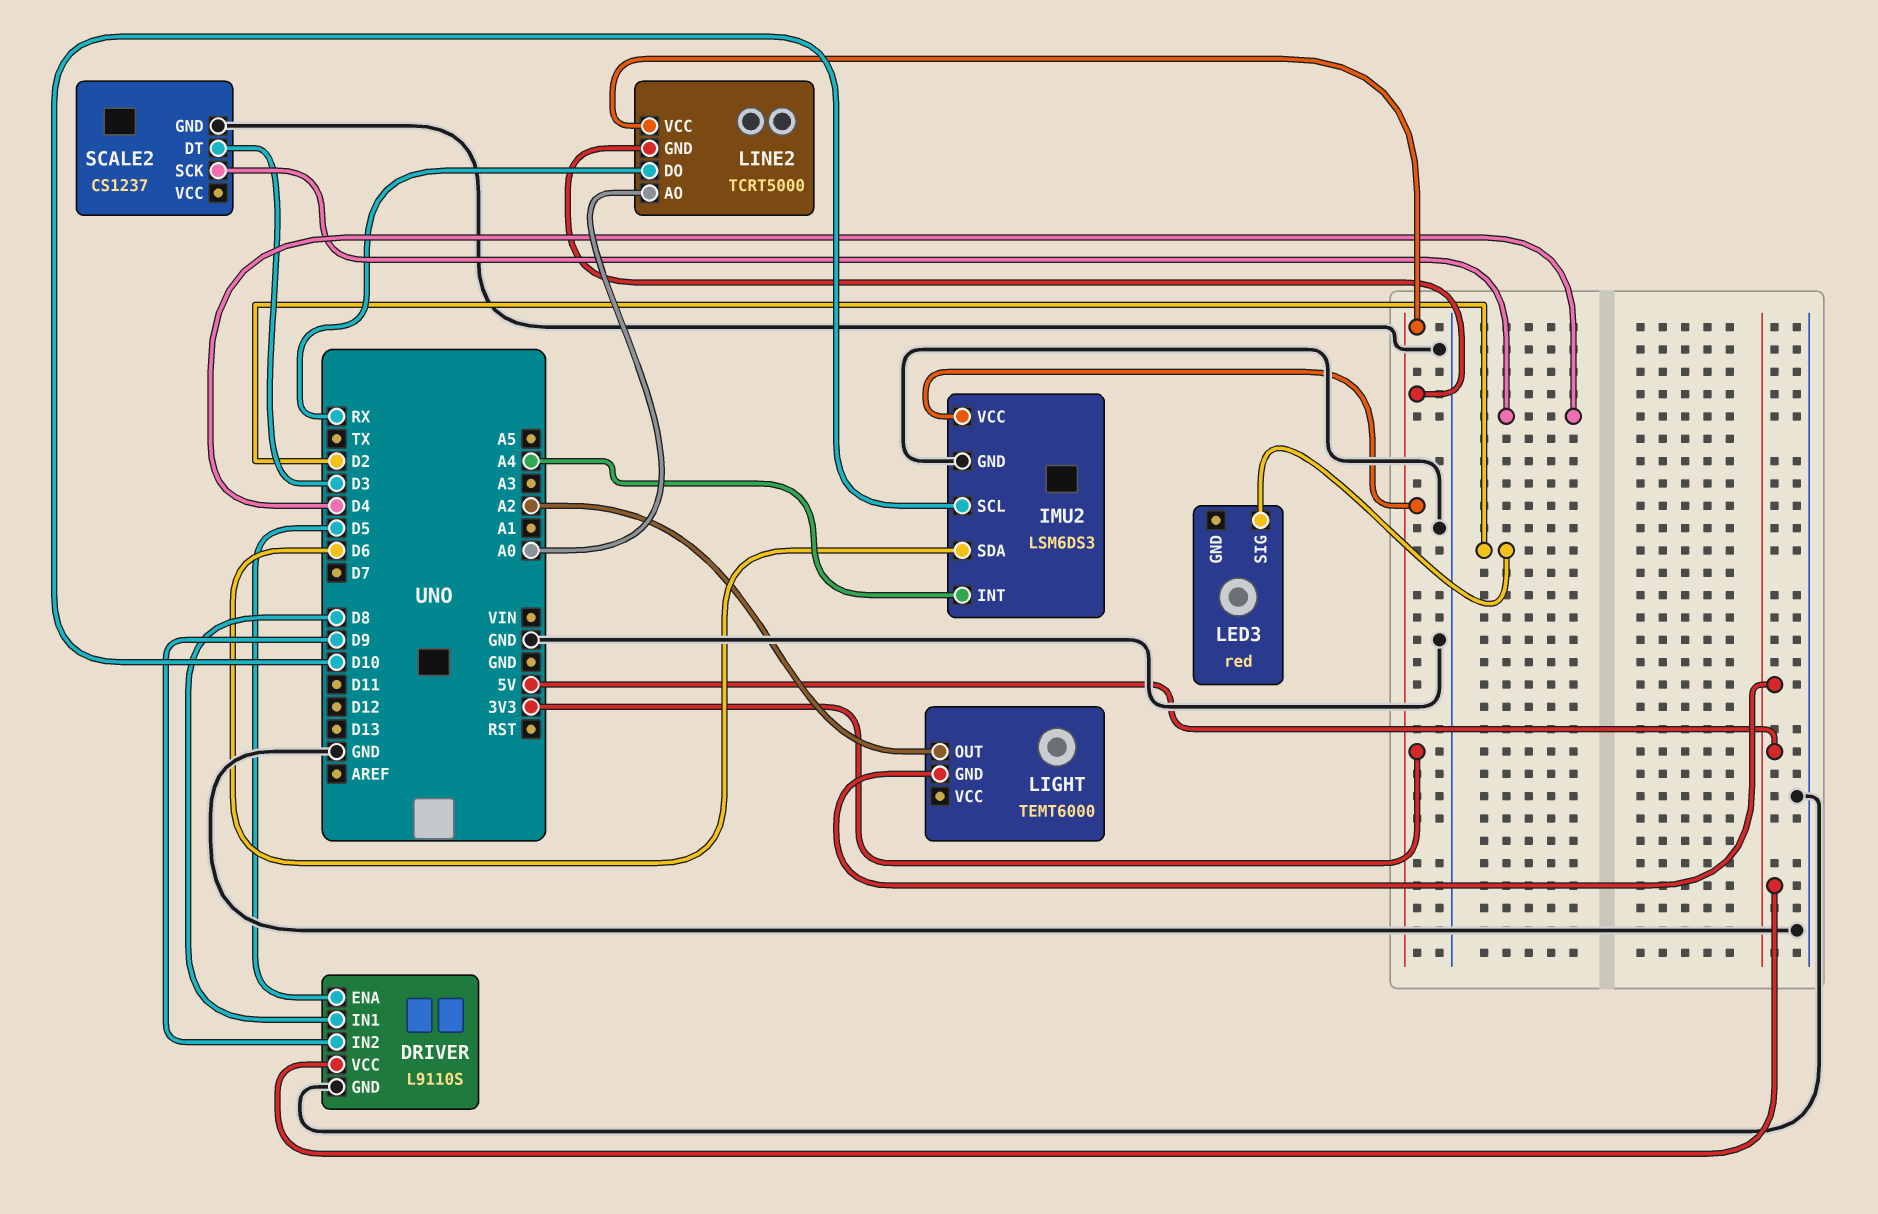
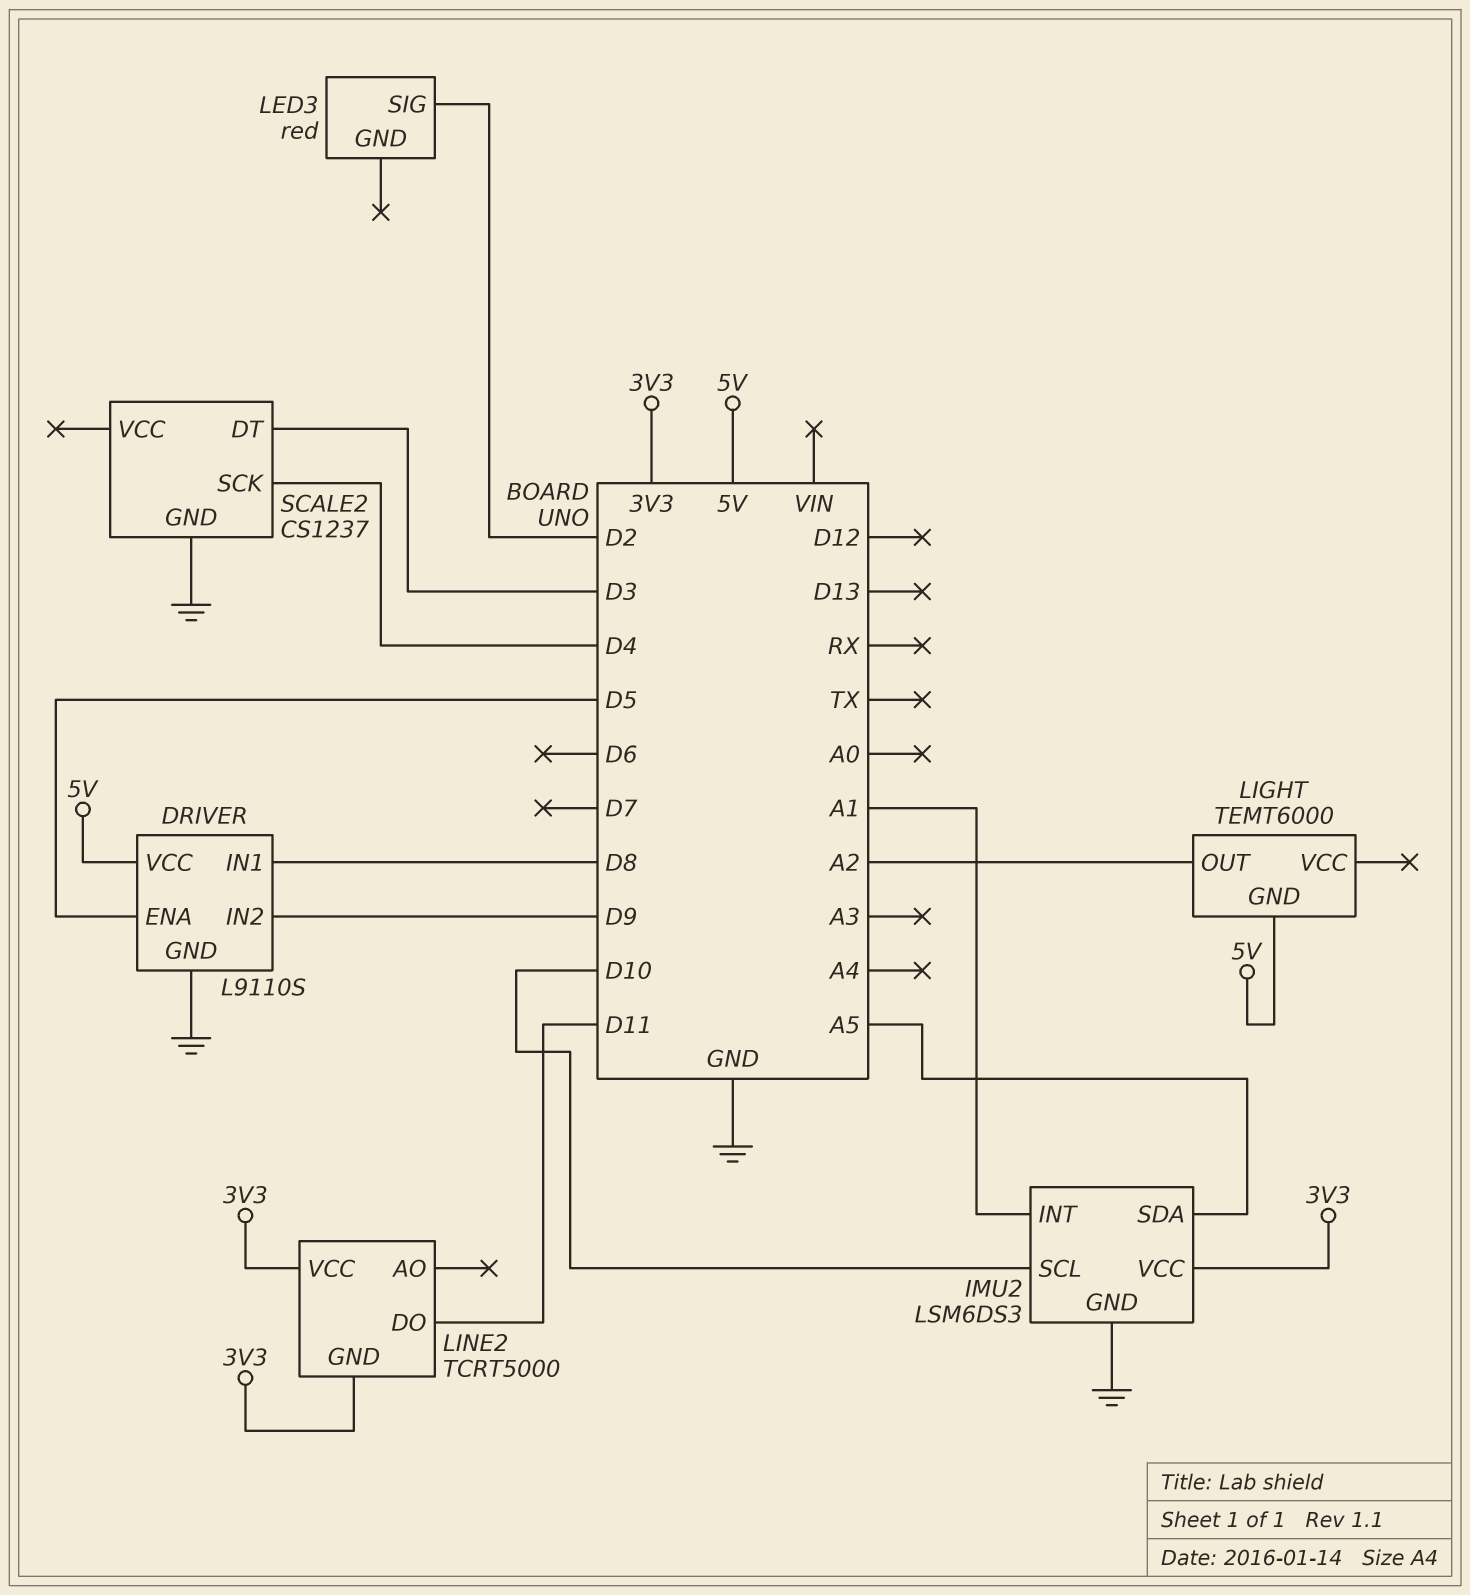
IMU2 pin INT: A4 -> A1
IMU2 pin SDA: D6 -> A5
LINE2 pin AO: A0 -> none
LINE2 pin DO: RX -> D11

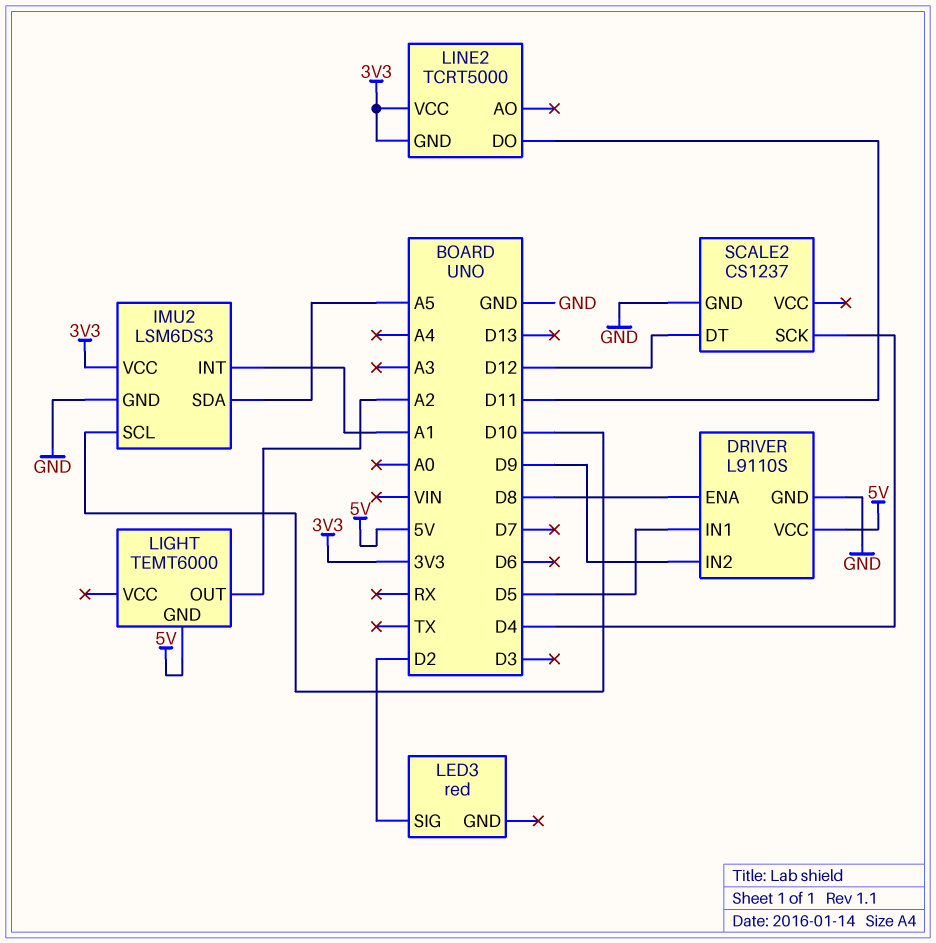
DRIVER pin ENA: D5 -> D8
DRIVER pin IN1: D8 -> D5
SCALE2 pin DT: D3 -> D12

